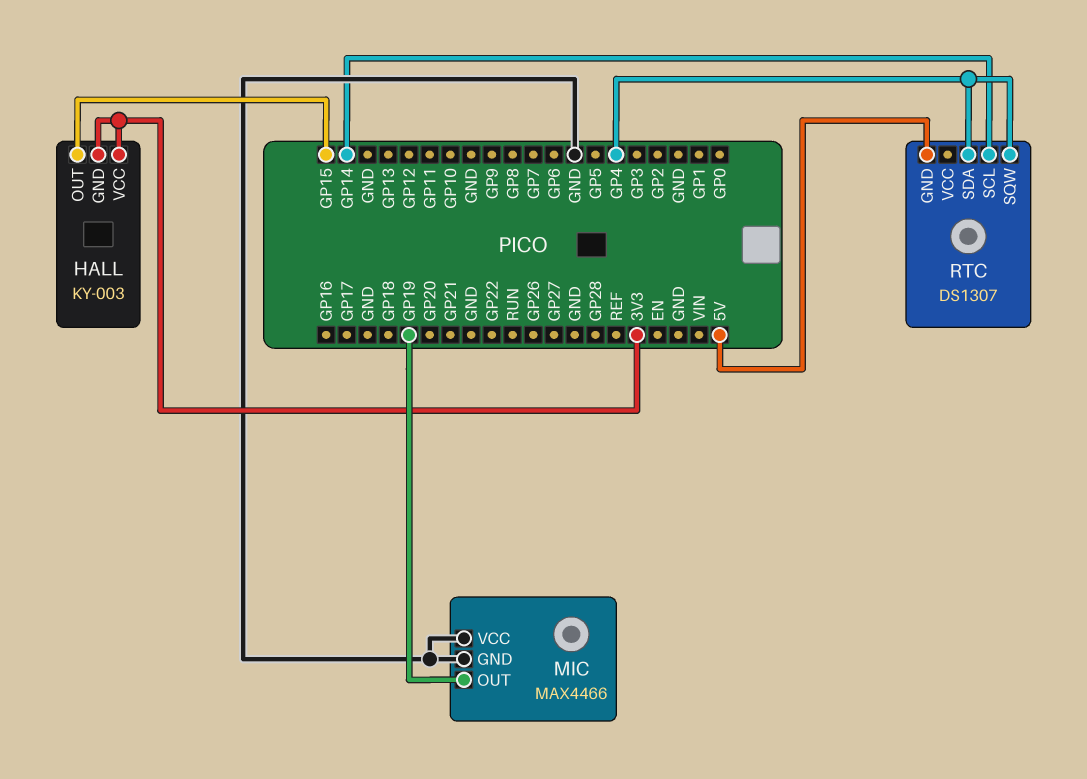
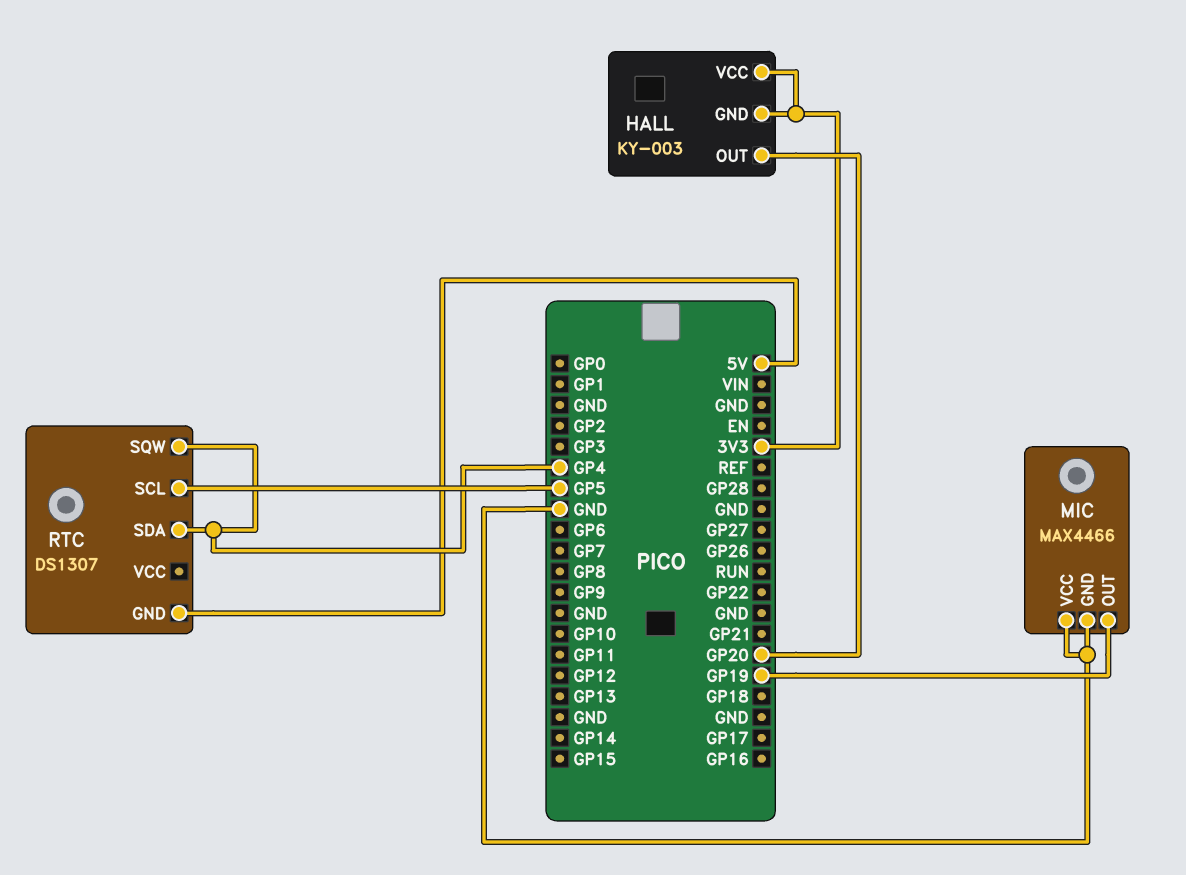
HALL pin OUT: GP15 -> GP20
RTC pin SCL: GP14 -> GP5

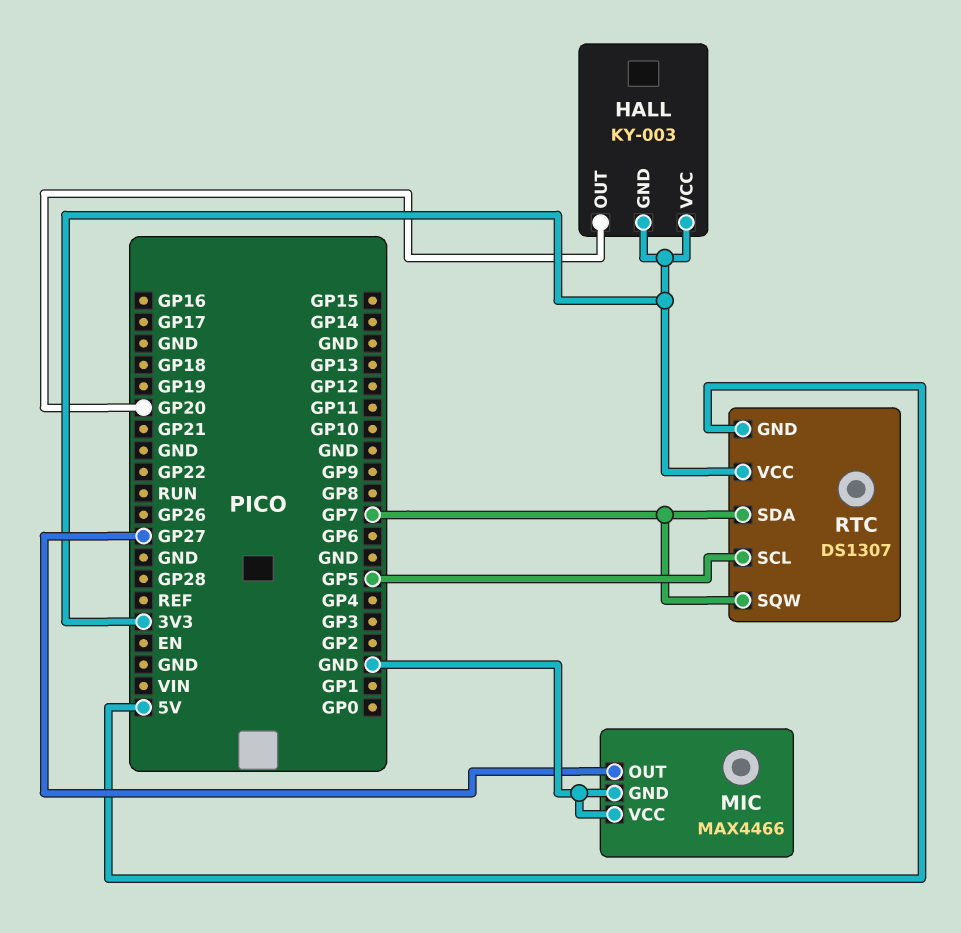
MIC pin OUT: GP19 -> GP27
RTC pin SDA: GP4 -> GP7
RTC pin SQW: GP4 -> GP7
RTC pin VCC: none -> 3V3

